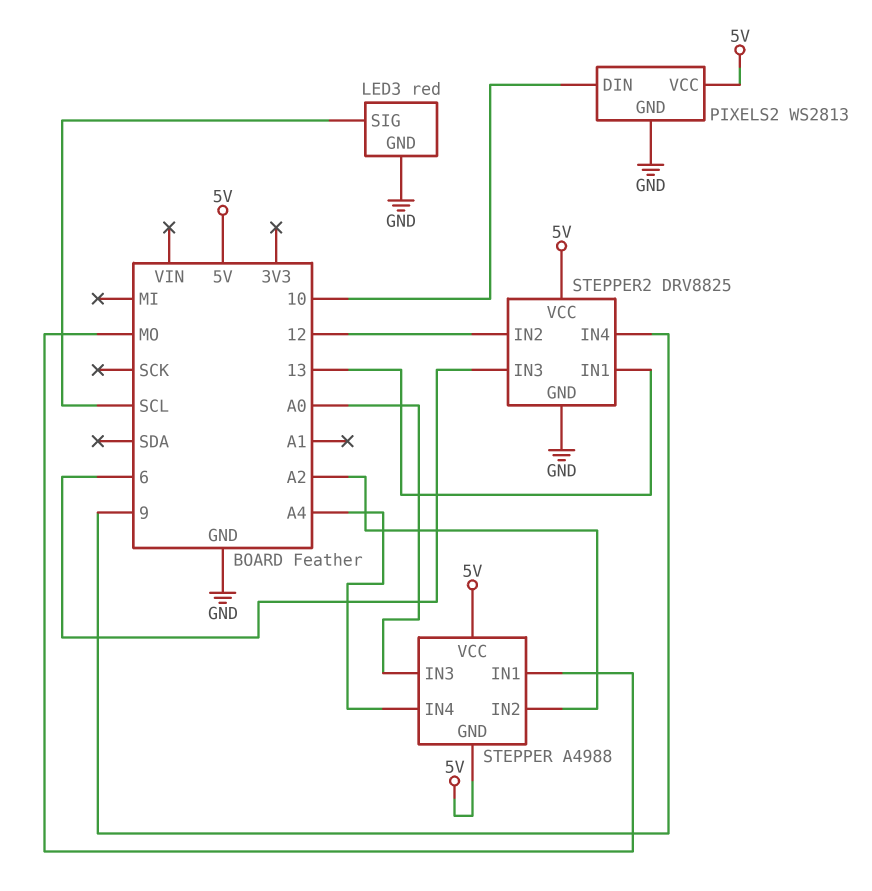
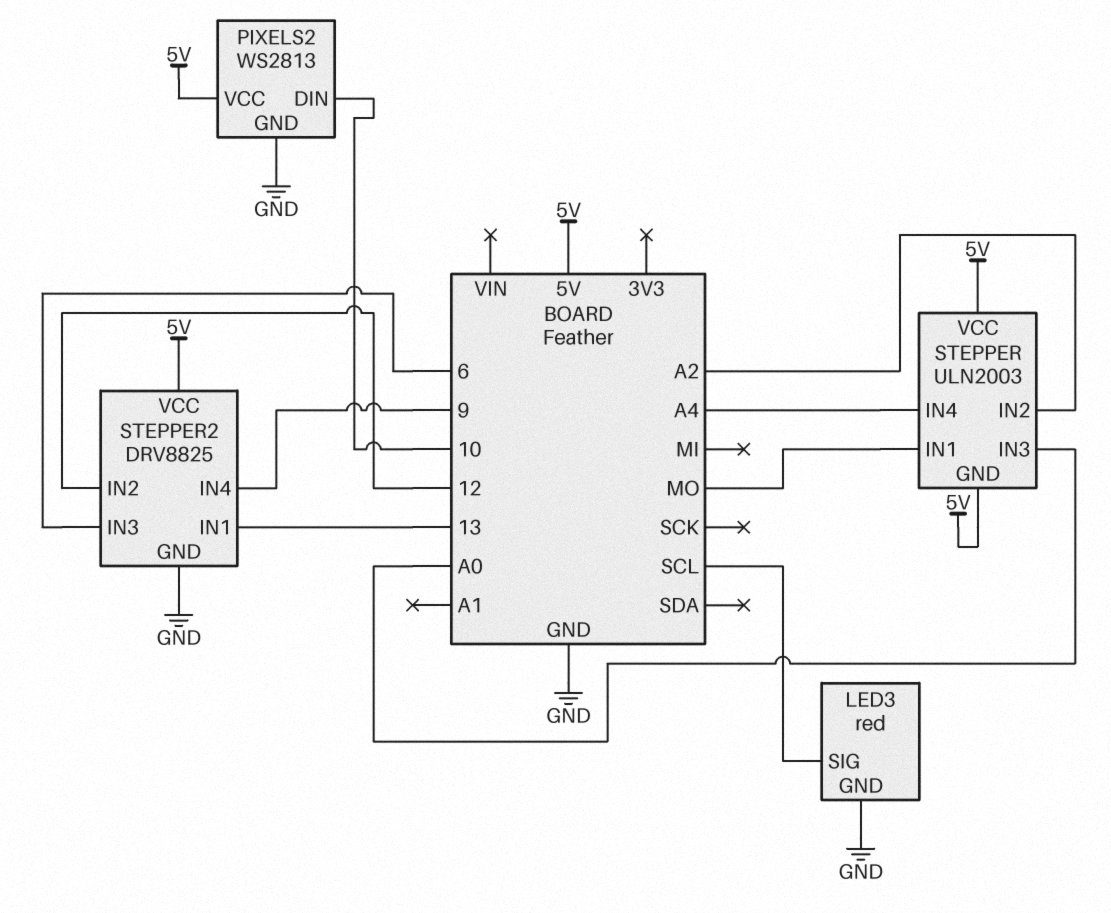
STEPPER: A4988 -> ULN2003

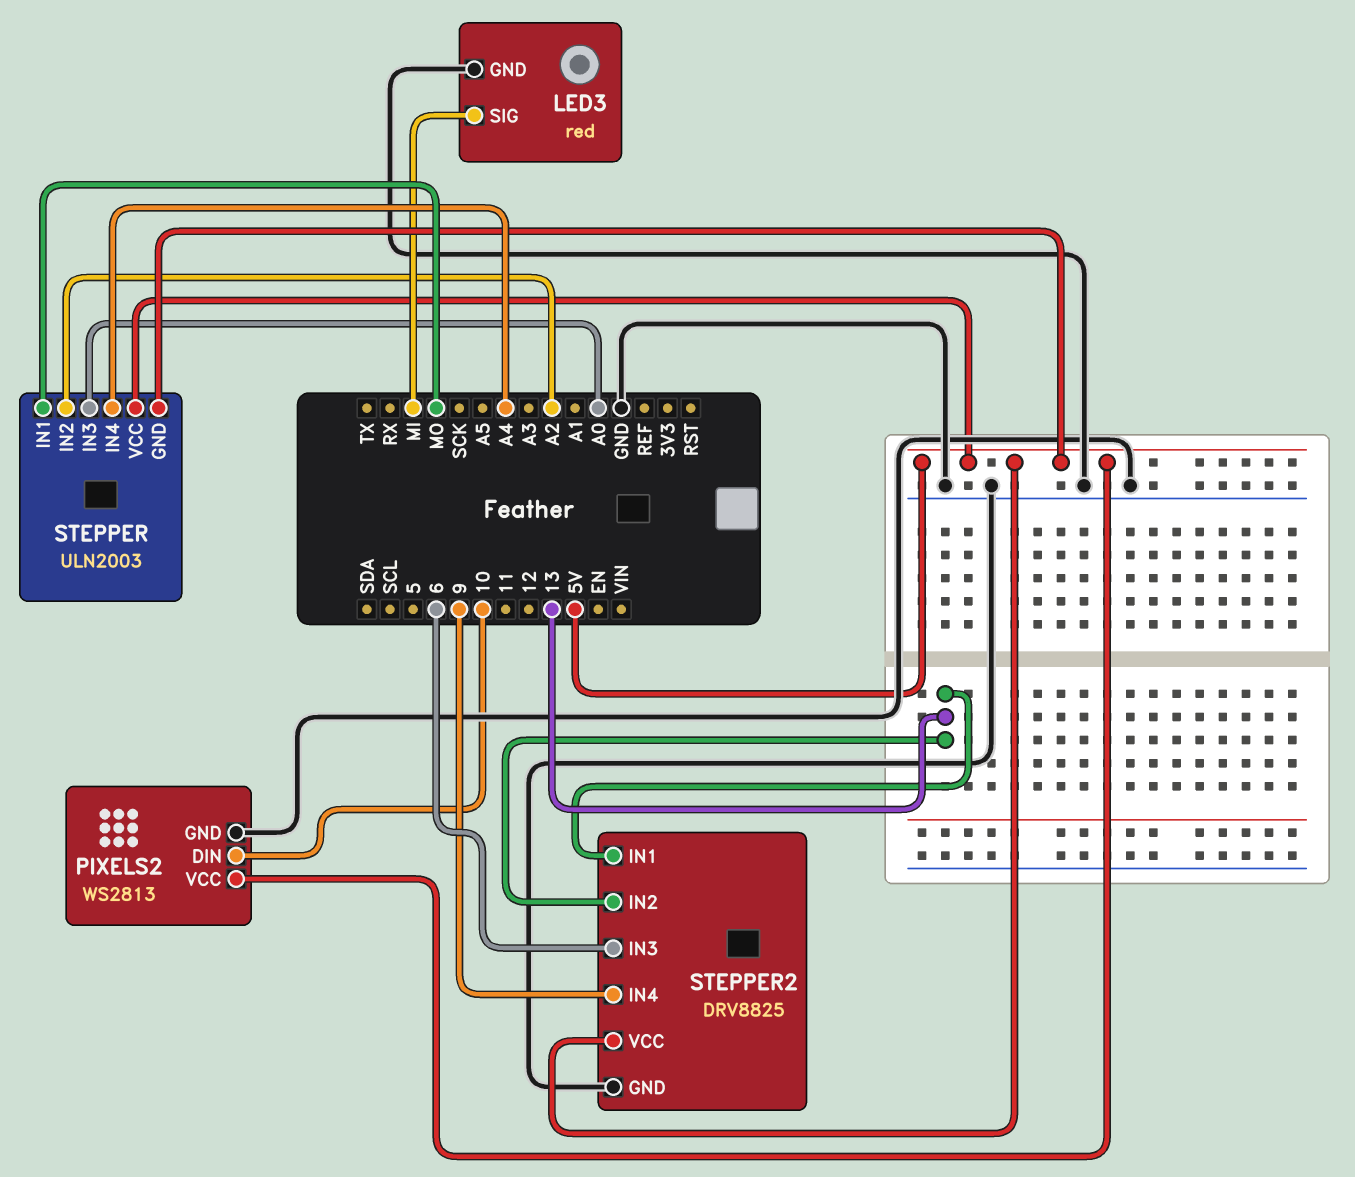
LED3 pin SIG: SCL -> MI
STEPPER2 pin IN2: 12 -> 13

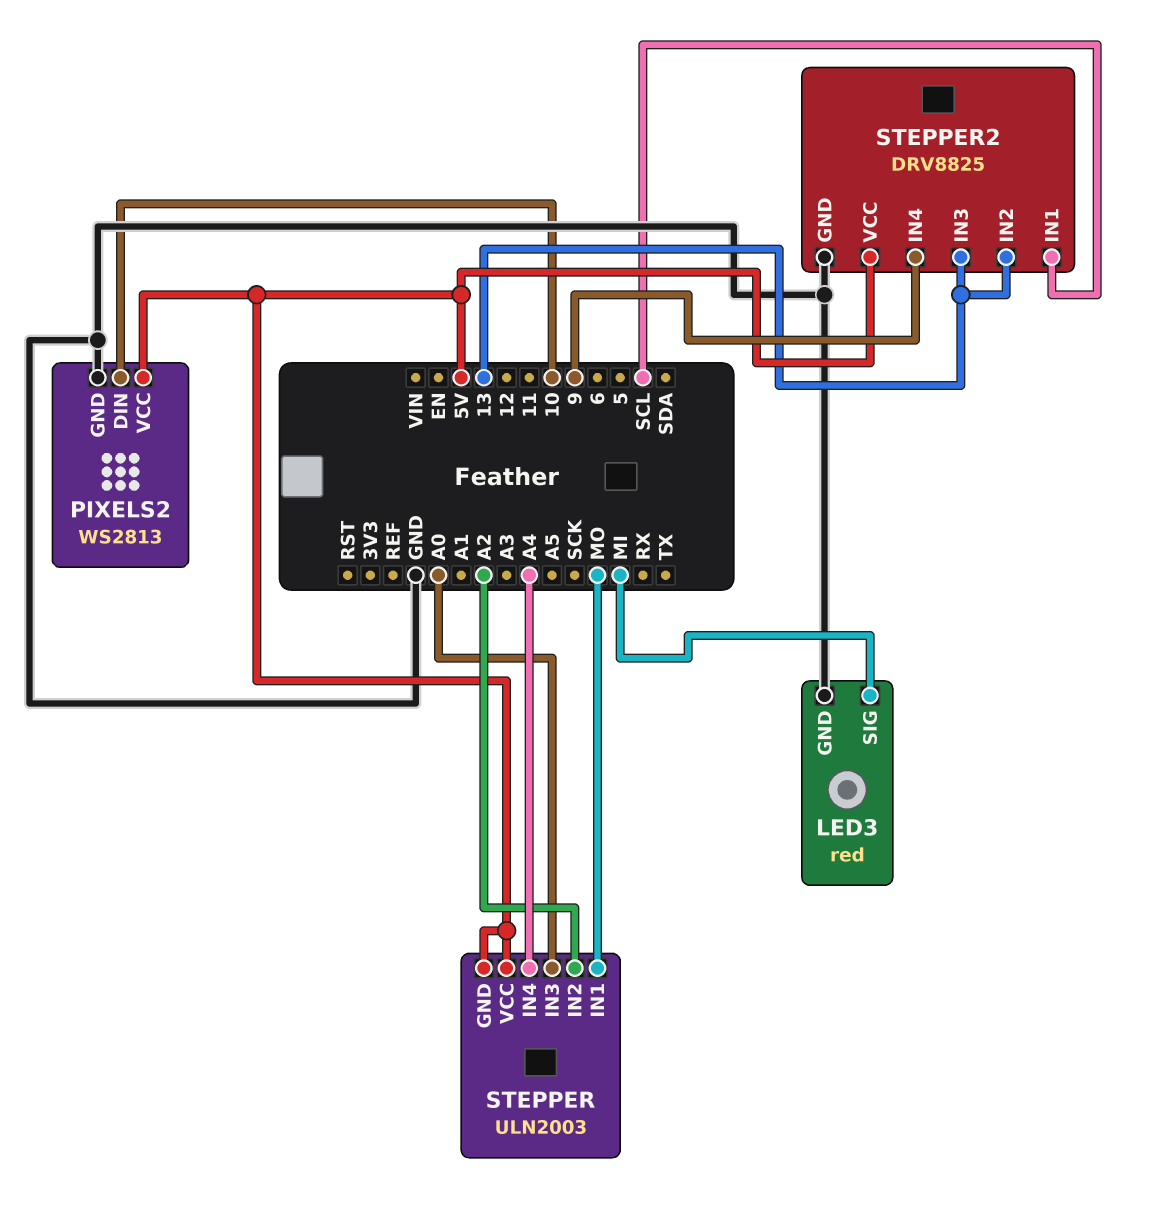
STEPPER2 pin IN1: 13 -> SCL
STEPPER2 pin IN3: 6 -> 13

